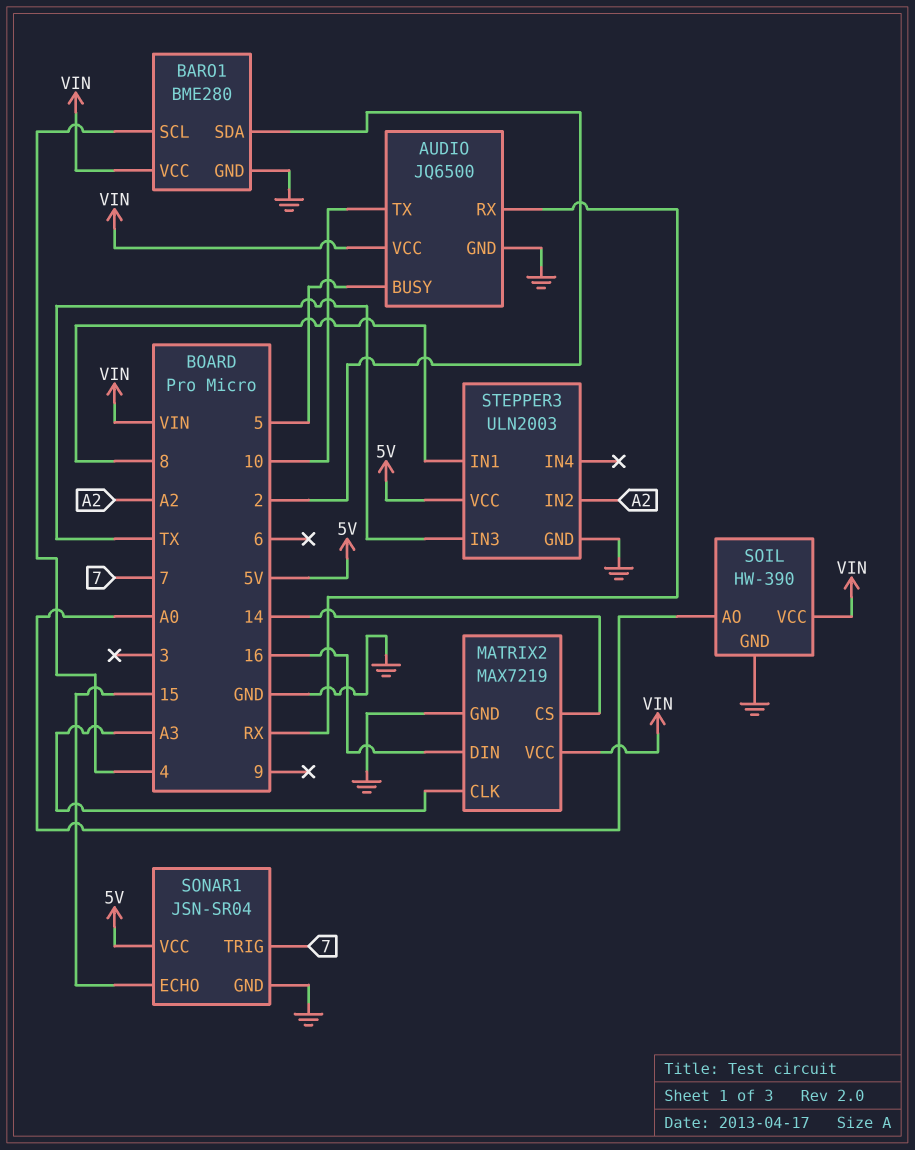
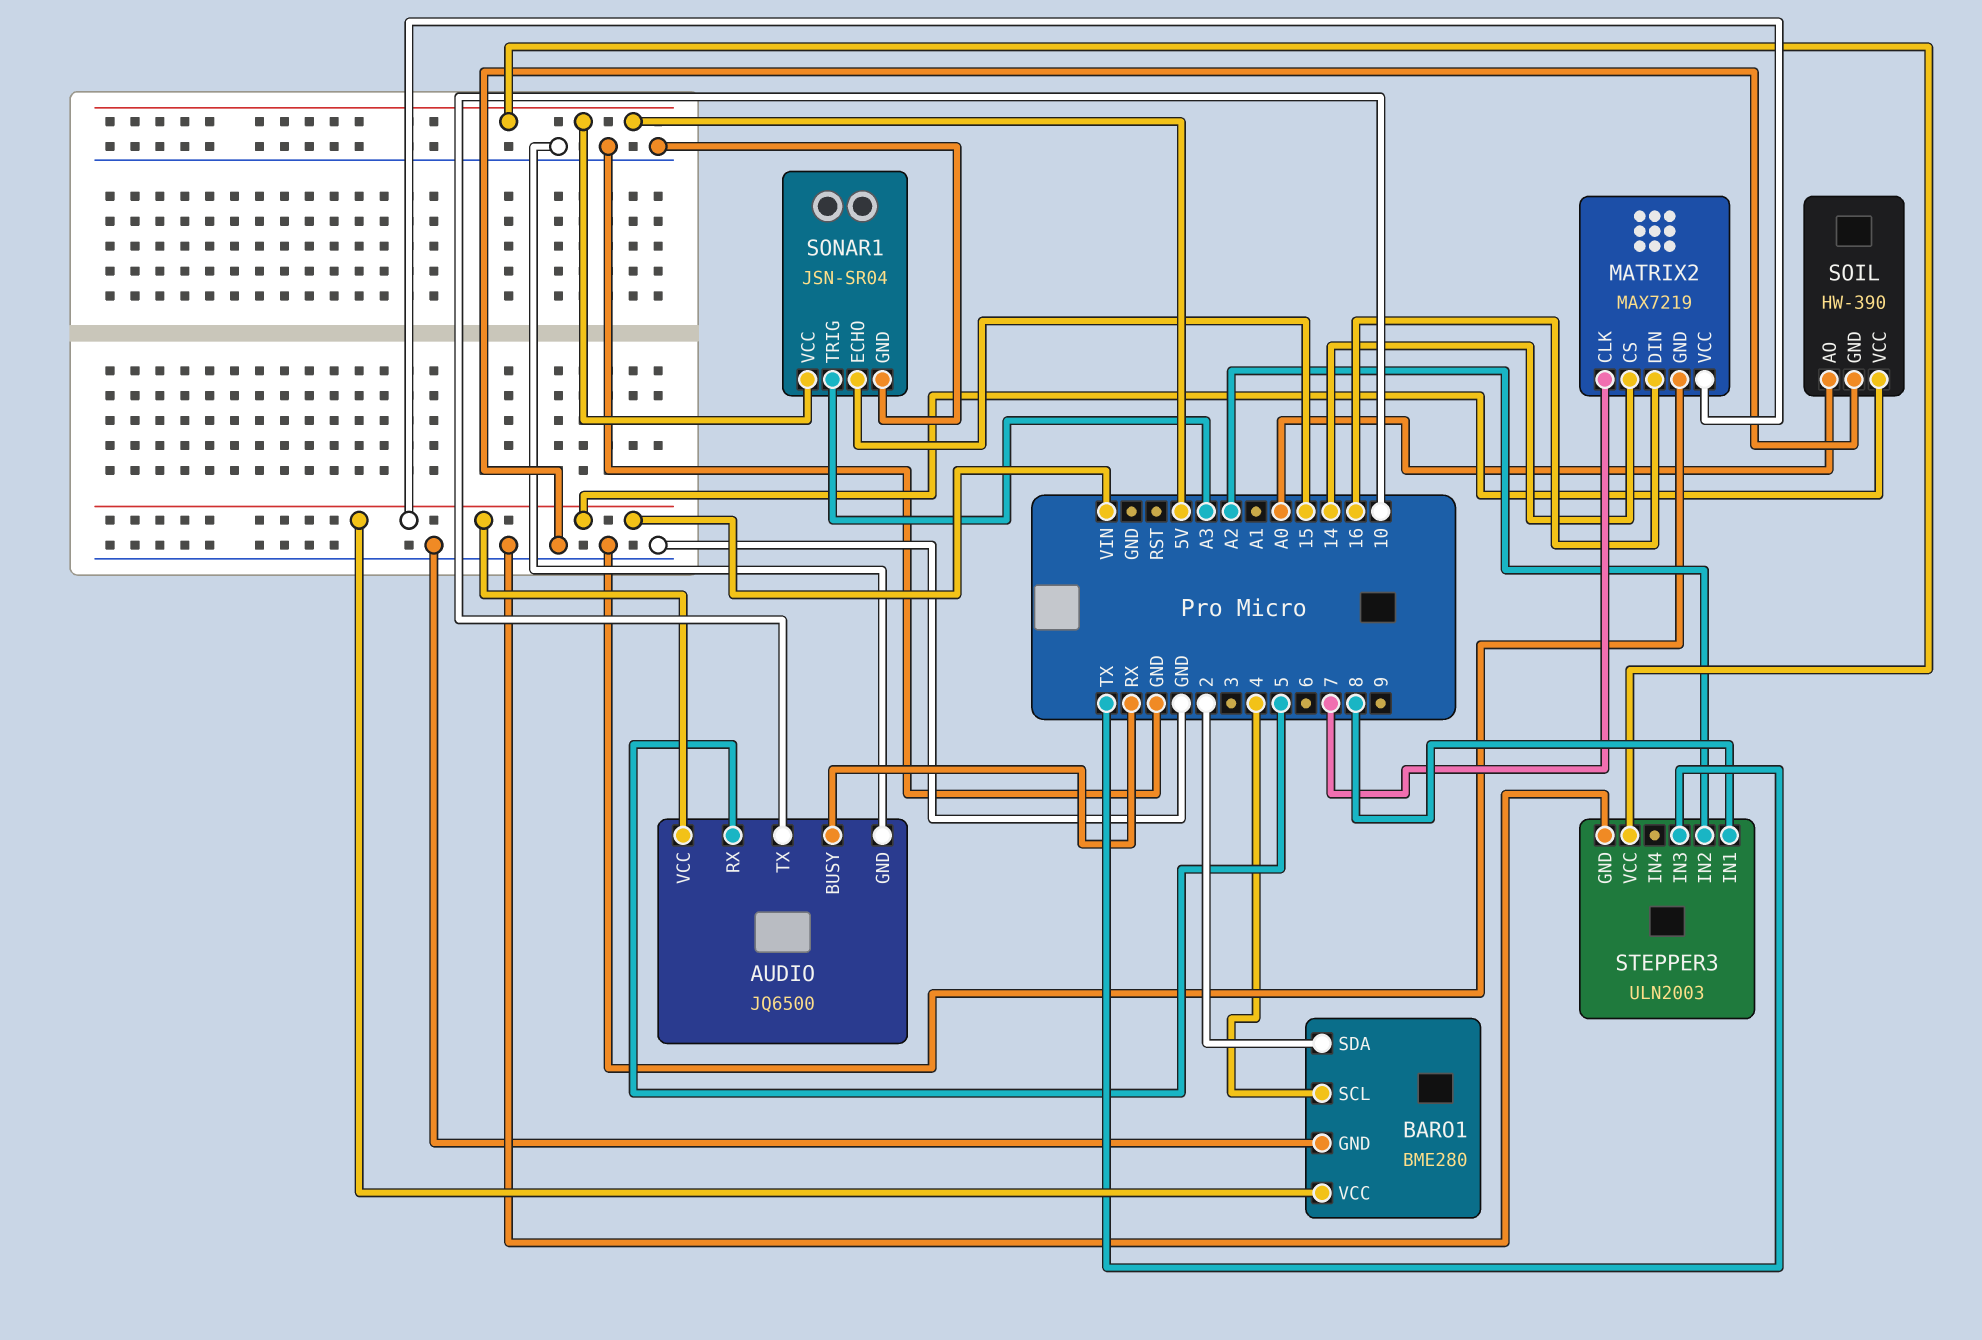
AUDIO pin BUSY: 5 -> RX
AUDIO pin RX: RX -> 5
MATRIX2 pin CLK: A3 -> 7
SONAR1 pin TRIG: 7 -> A3

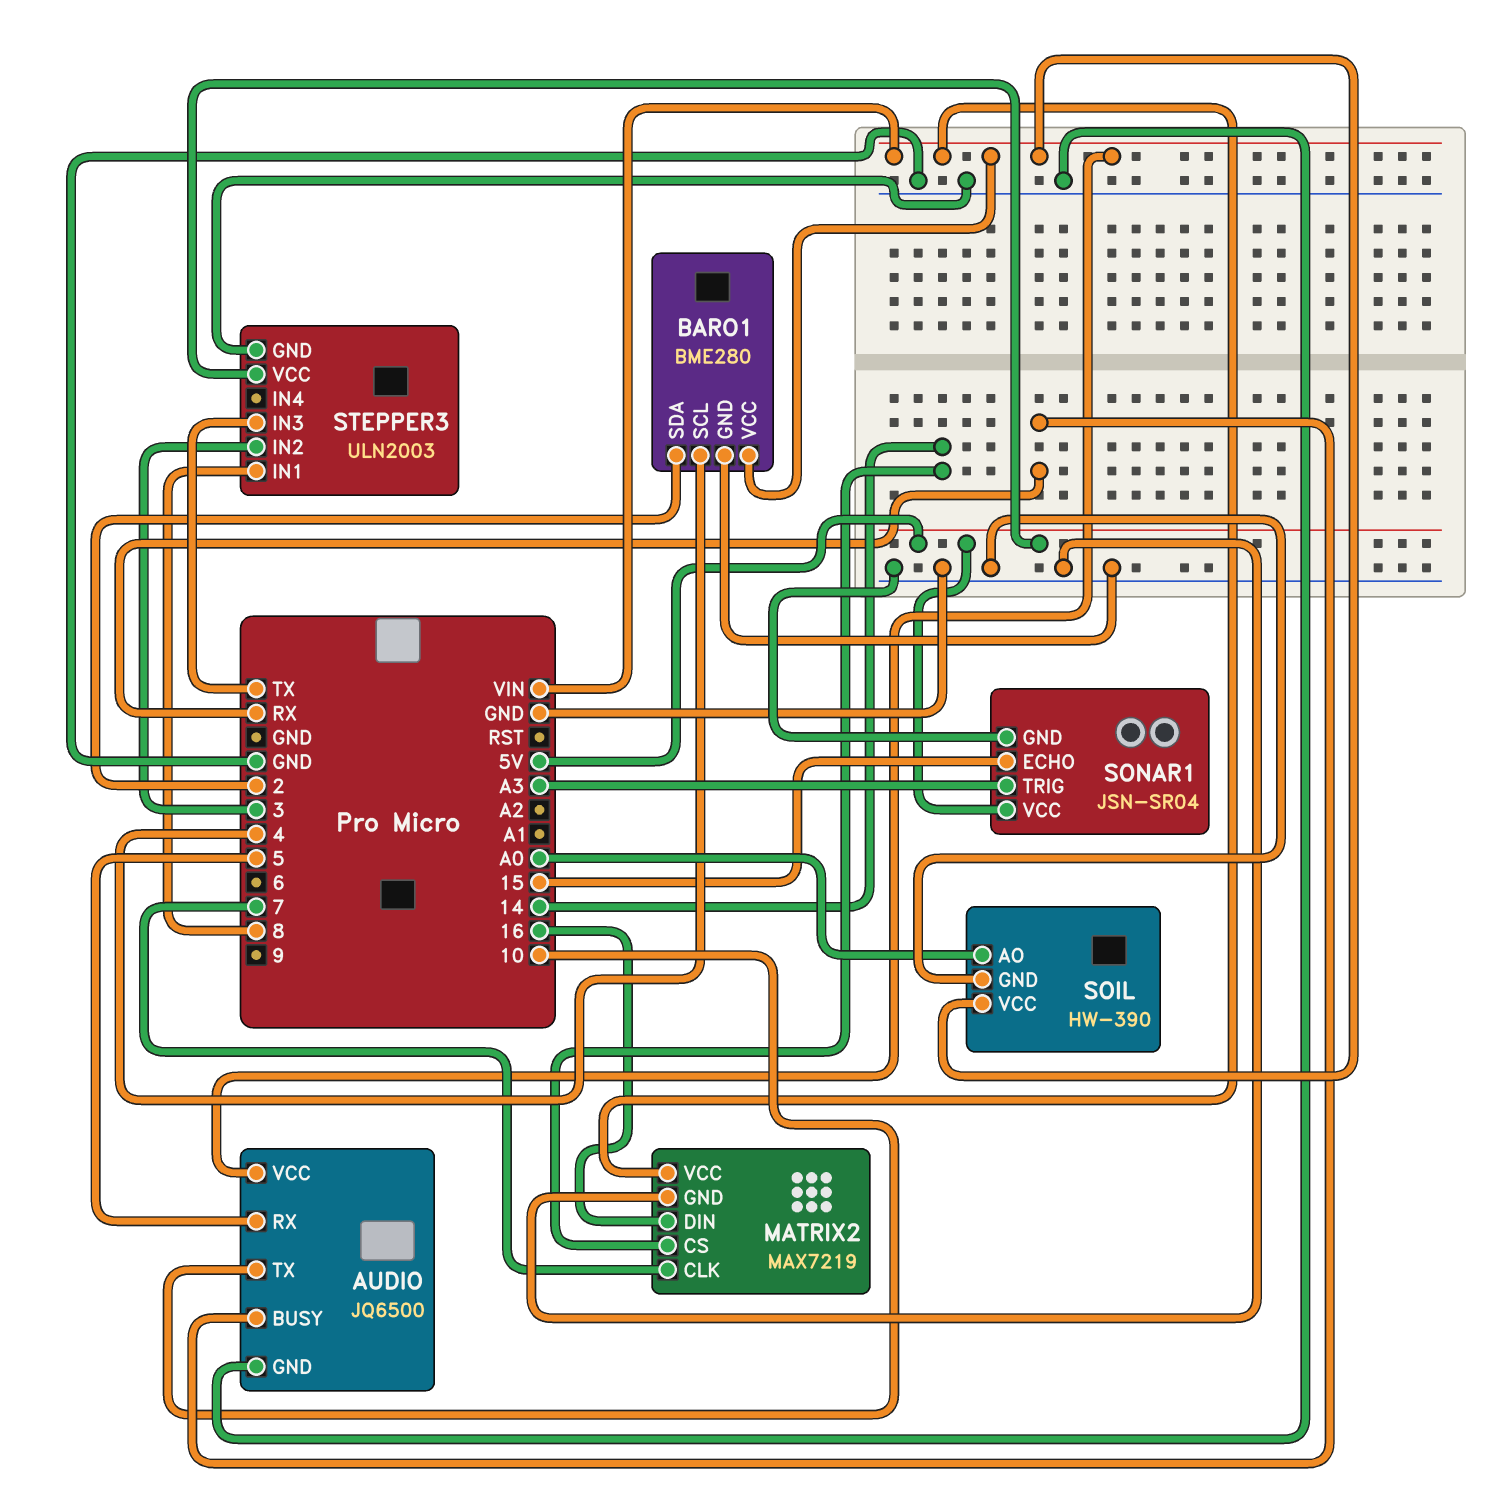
STEPPER3 pin IN2: A2 -> 3

